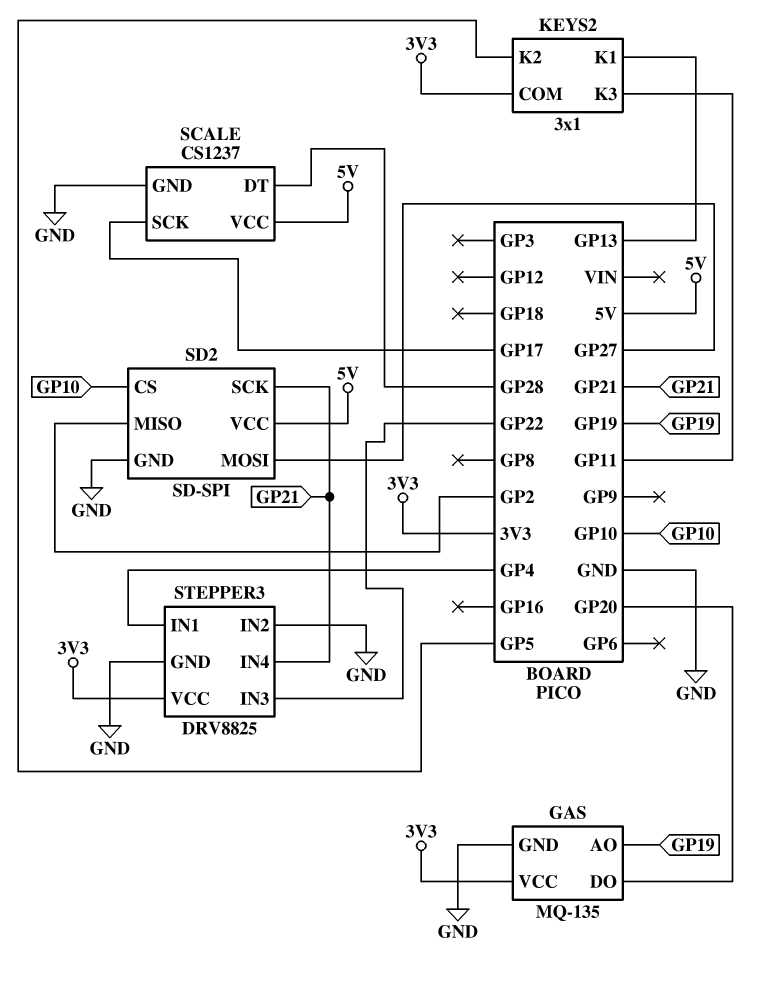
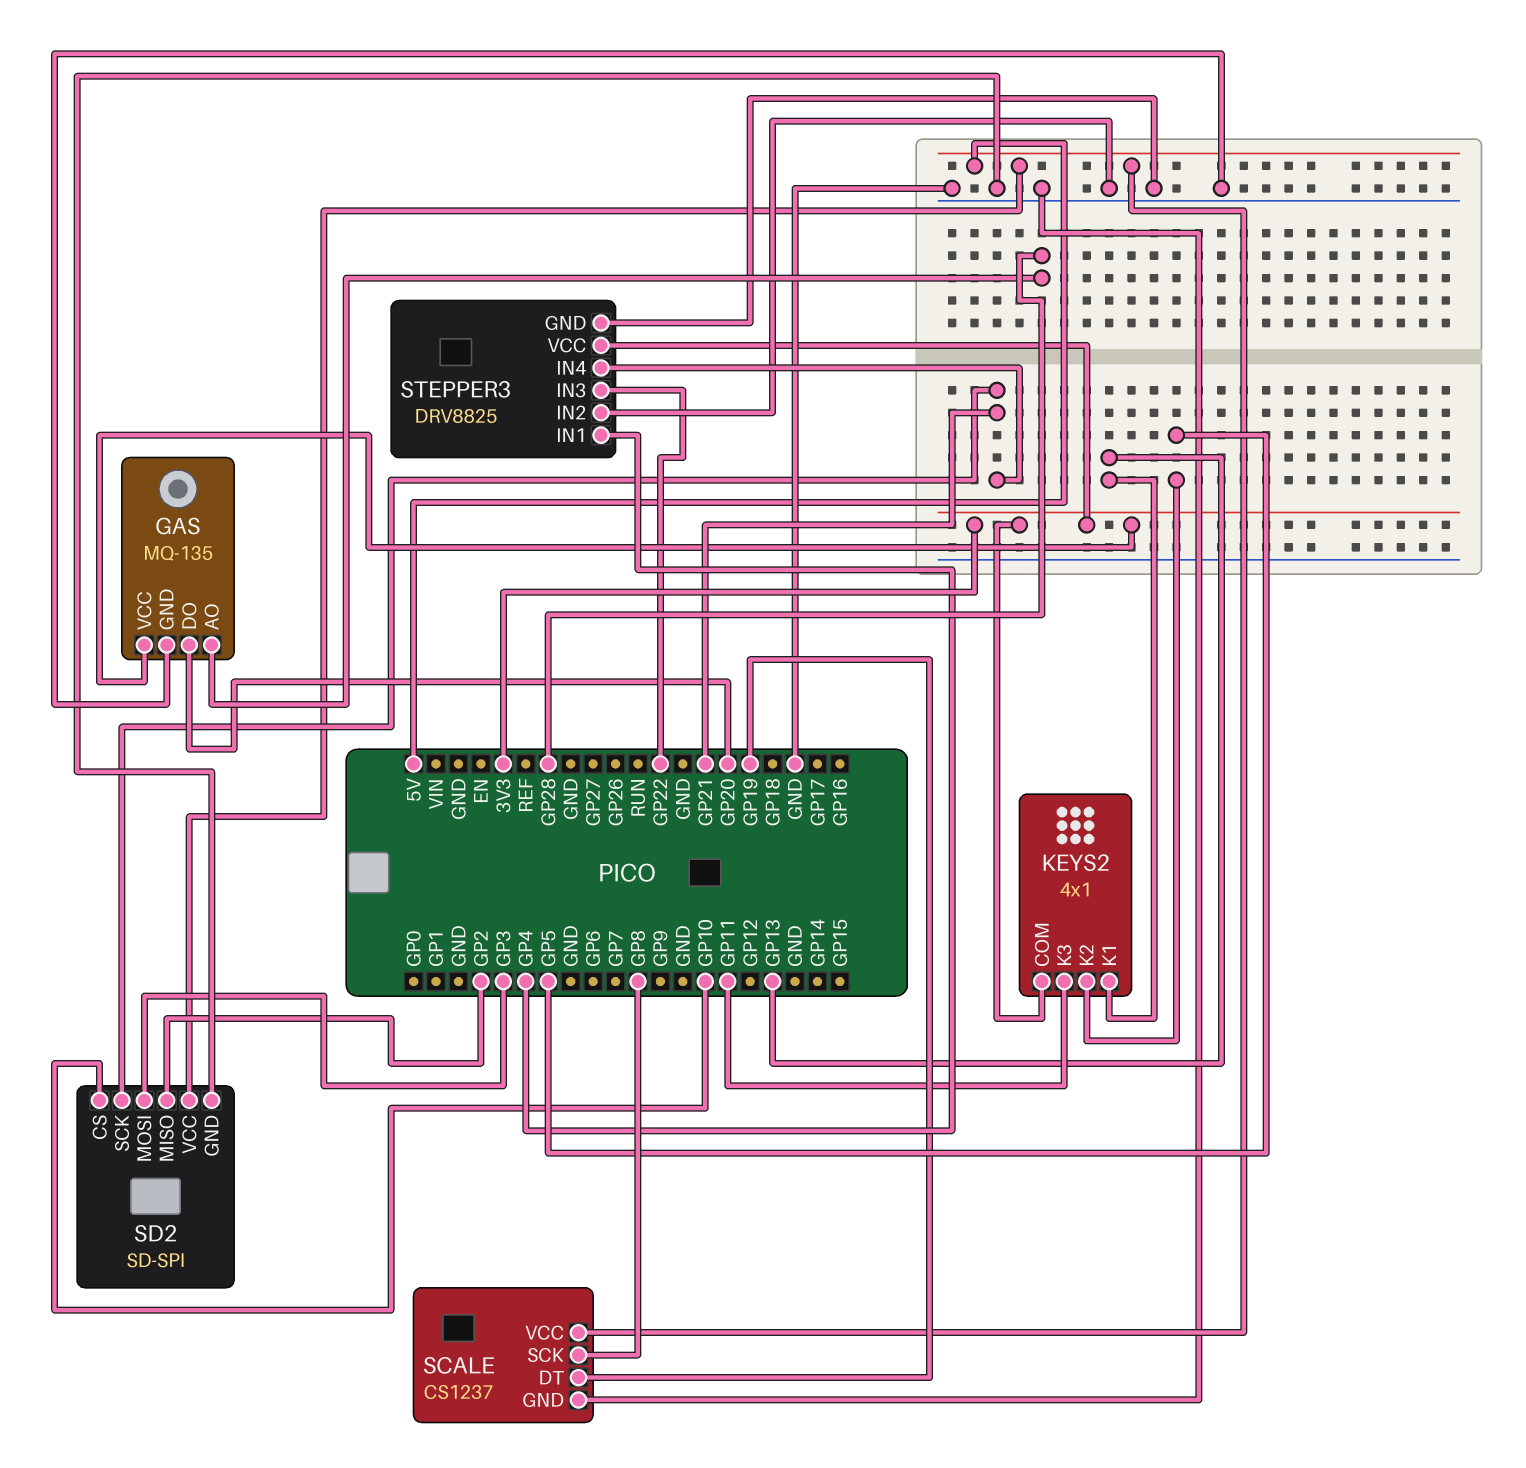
GAS pin AO: GP19 -> GP28
KEYS2: 3x1 -> 4x1
SCALE pin DT: GP28 -> GP19
SCALE pin SCK: GP17 -> GP8
SD2 pin MOSI: GP27 -> GP3

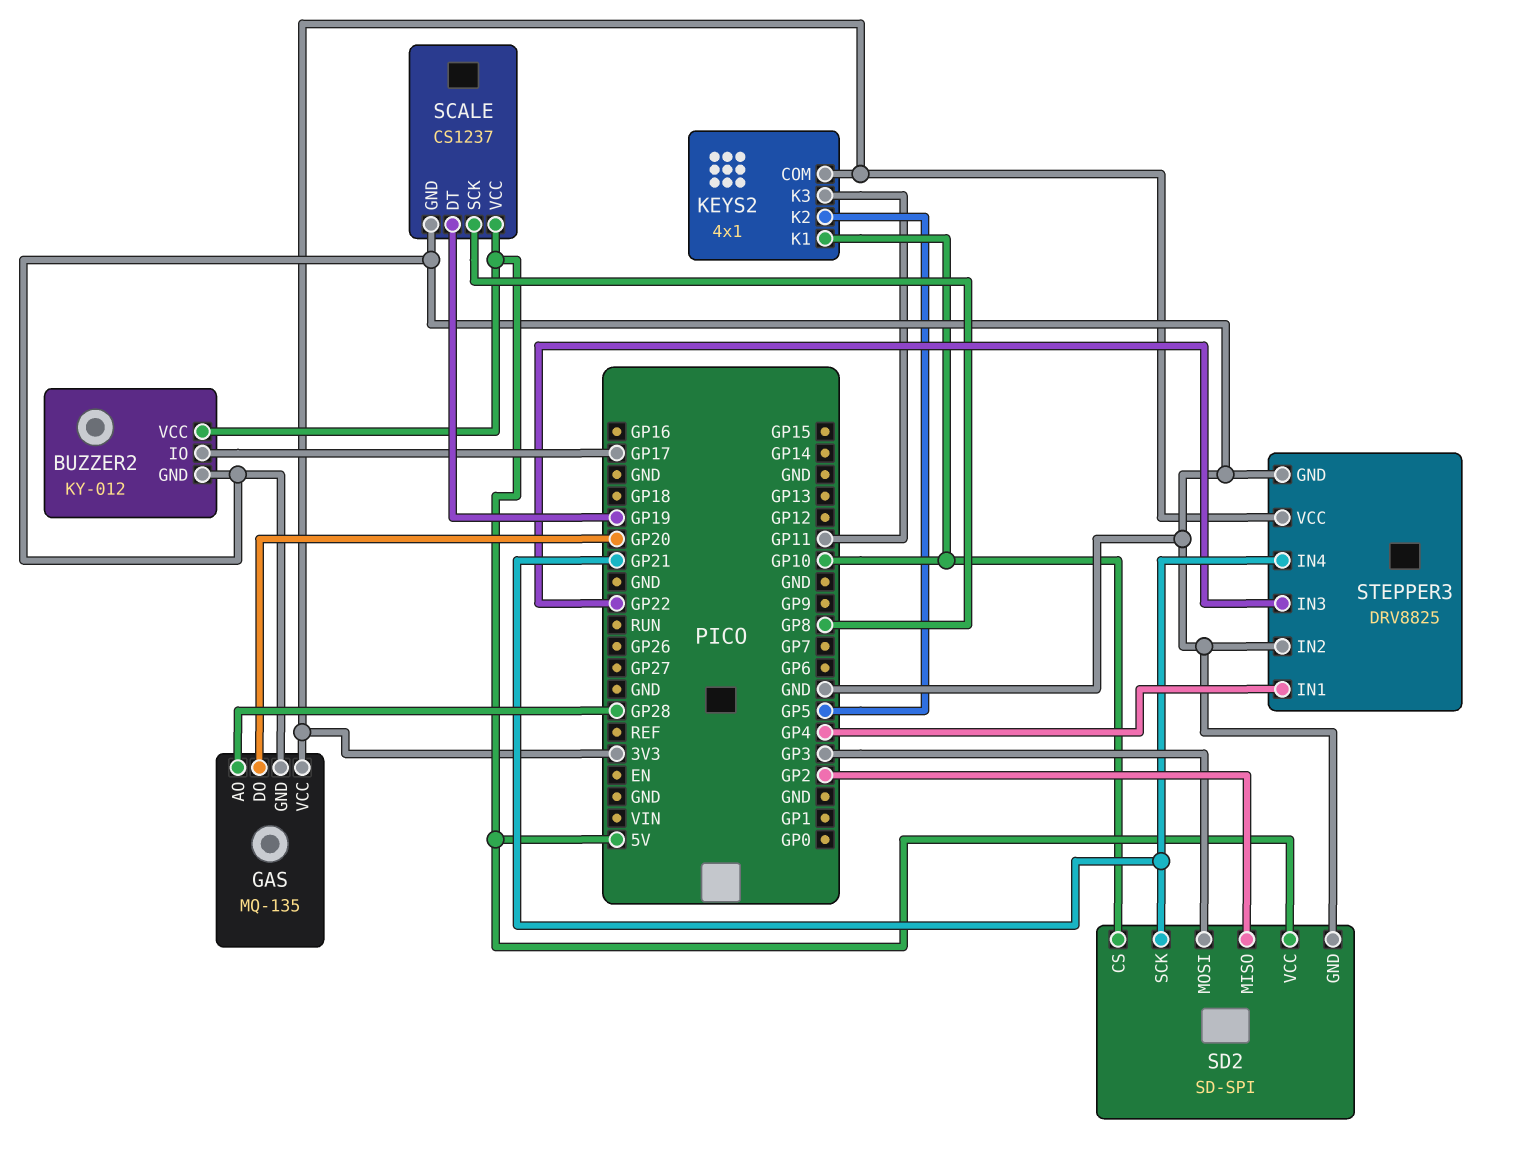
BUZZER2: none -> KY-012
BUZZER2 pin GND: none -> GND
BUZZER2 pin IO: none -> GP17
BUZZER2 pin VCC: none -> 5V
KEYS2 pin K1: GP13 -> GP10

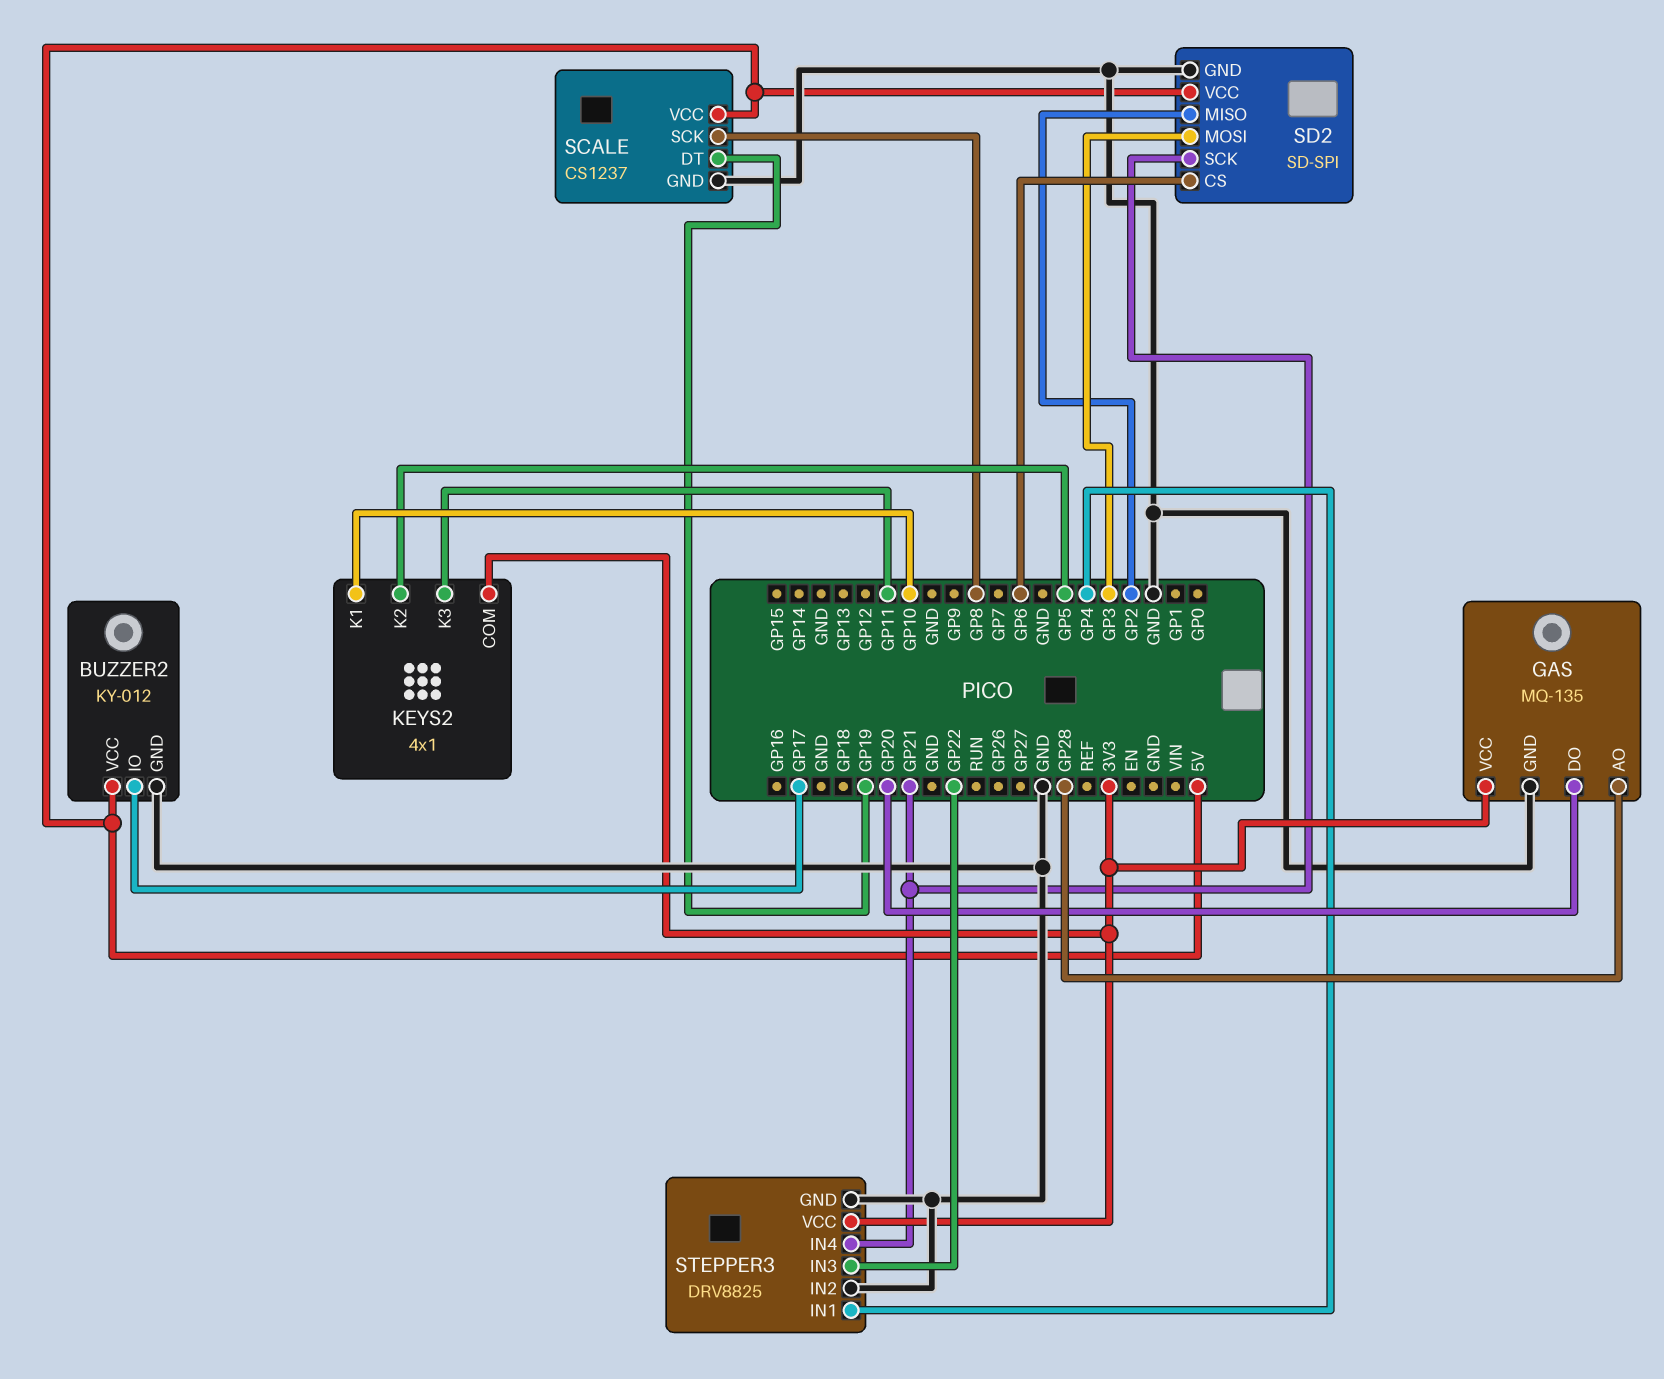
SD2 pin CS: GP10 -> GP6

